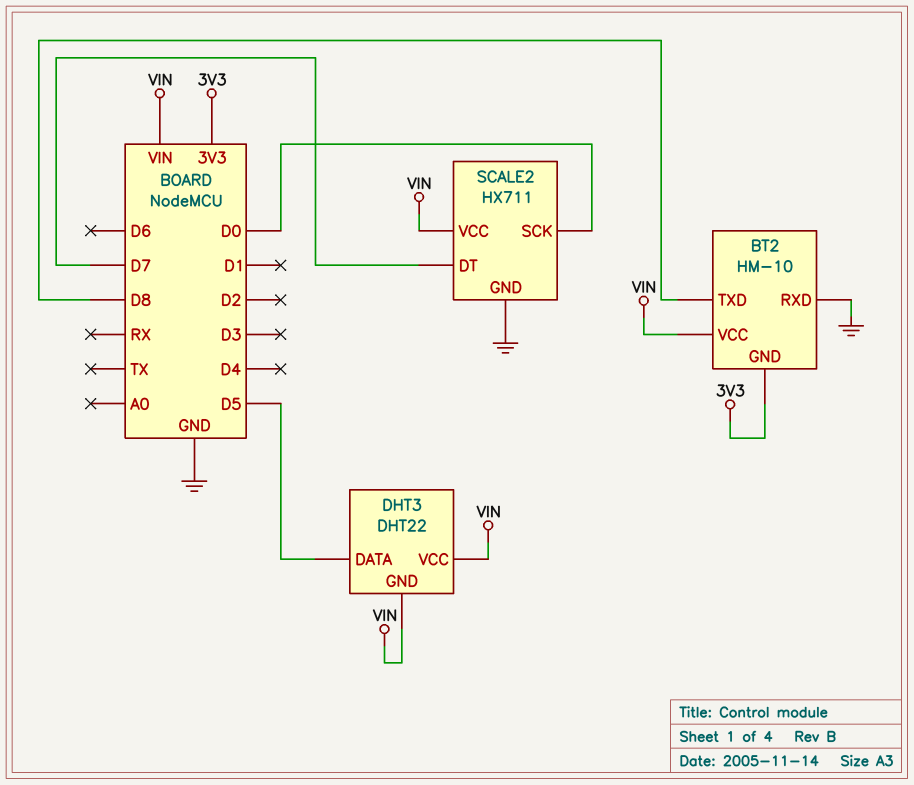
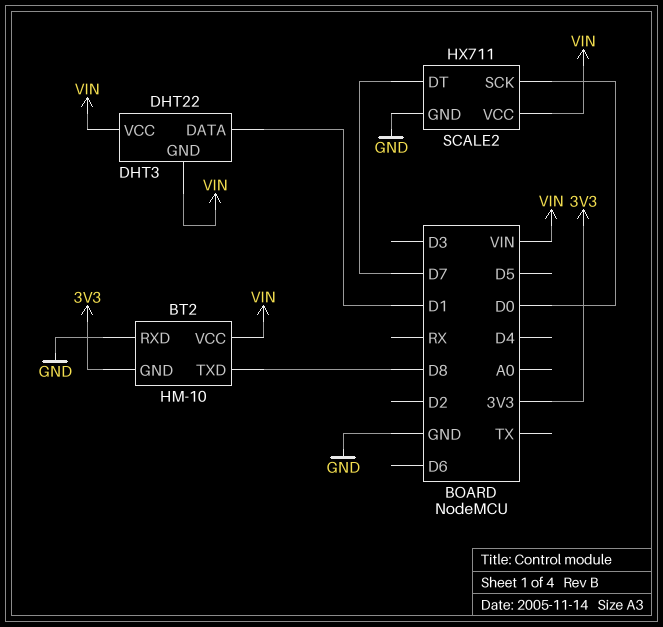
DHT3 pin DATA: D5 -> D1

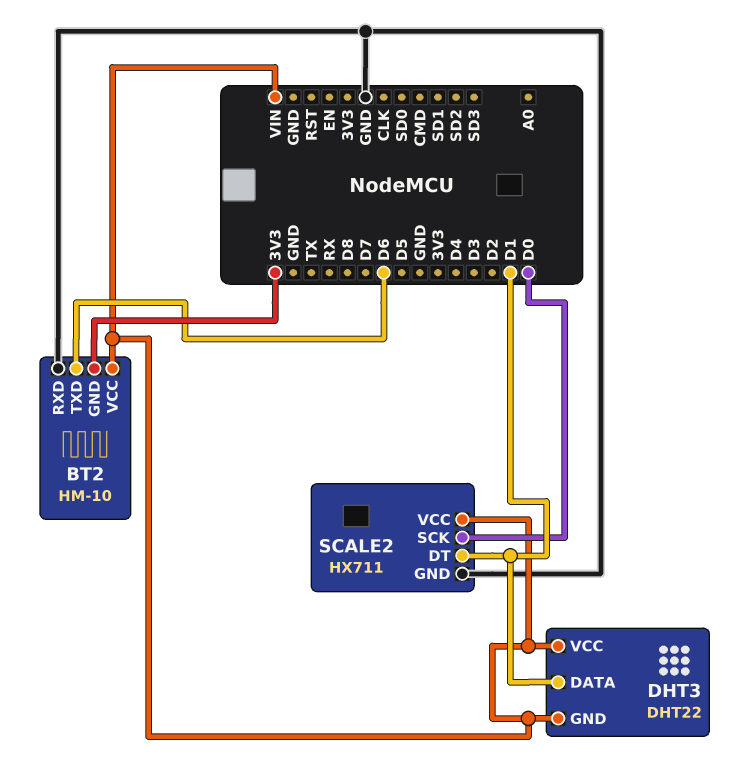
BT2 pin TXD: D8 -> D6
SCALE2 pin DT: D7 -> D1

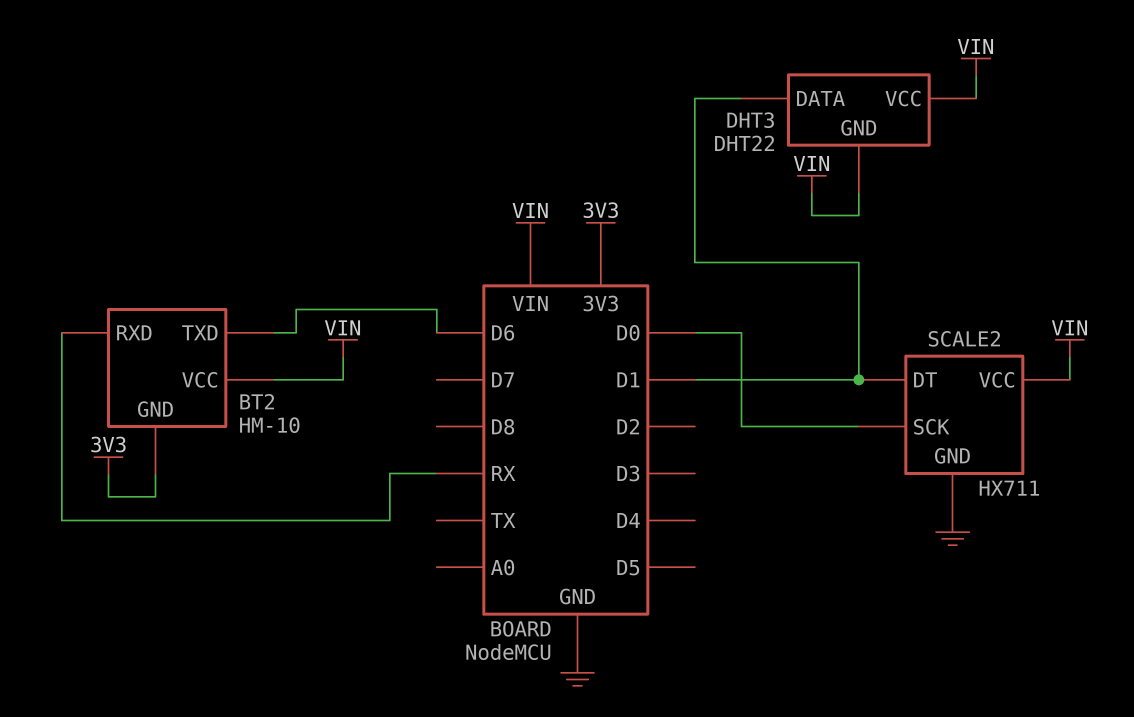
BT2 pin RXD: GND -> RX

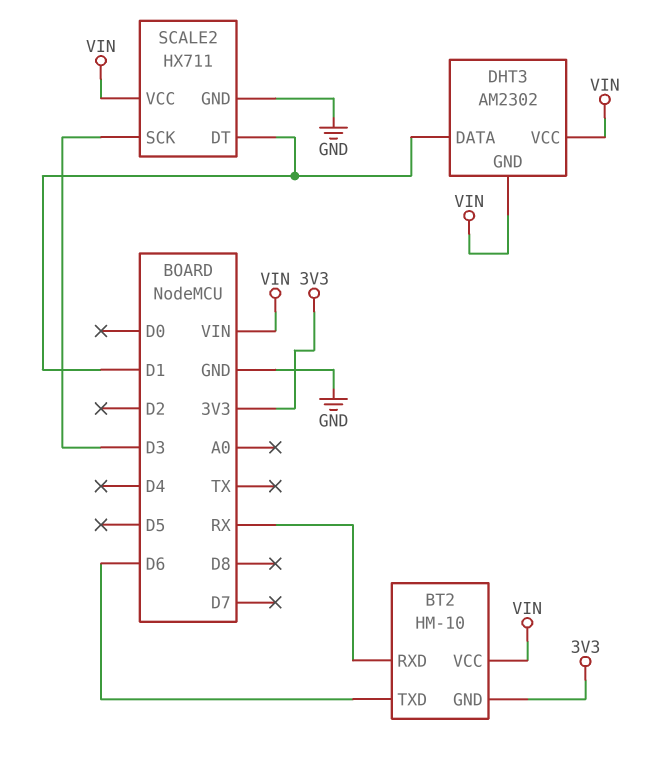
DHT3: DHT22 -> AM2302
SCALE2 pin SCK: D0 -> D3

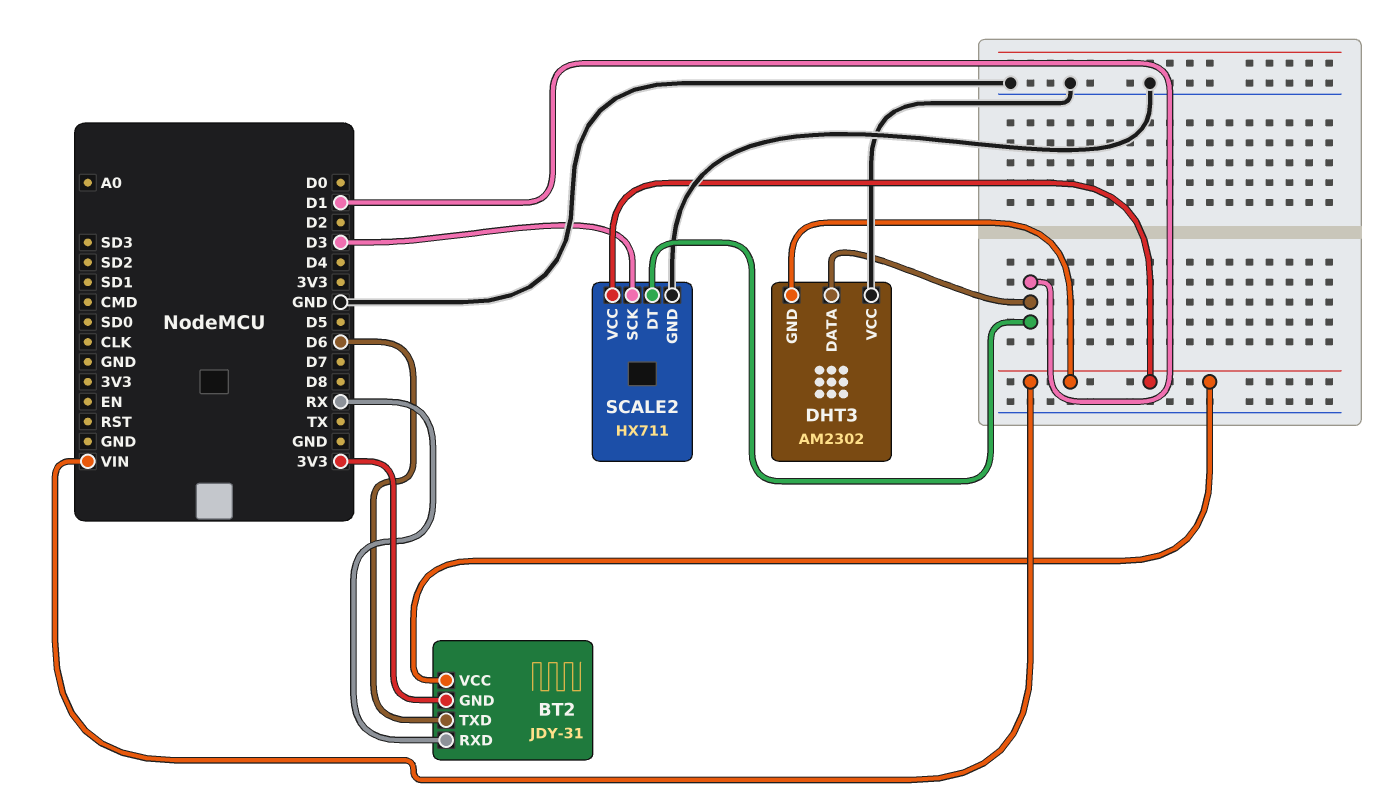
BT2: HM-10 -> JDY-31
DHT3 pin VCC: VIN -> GND

